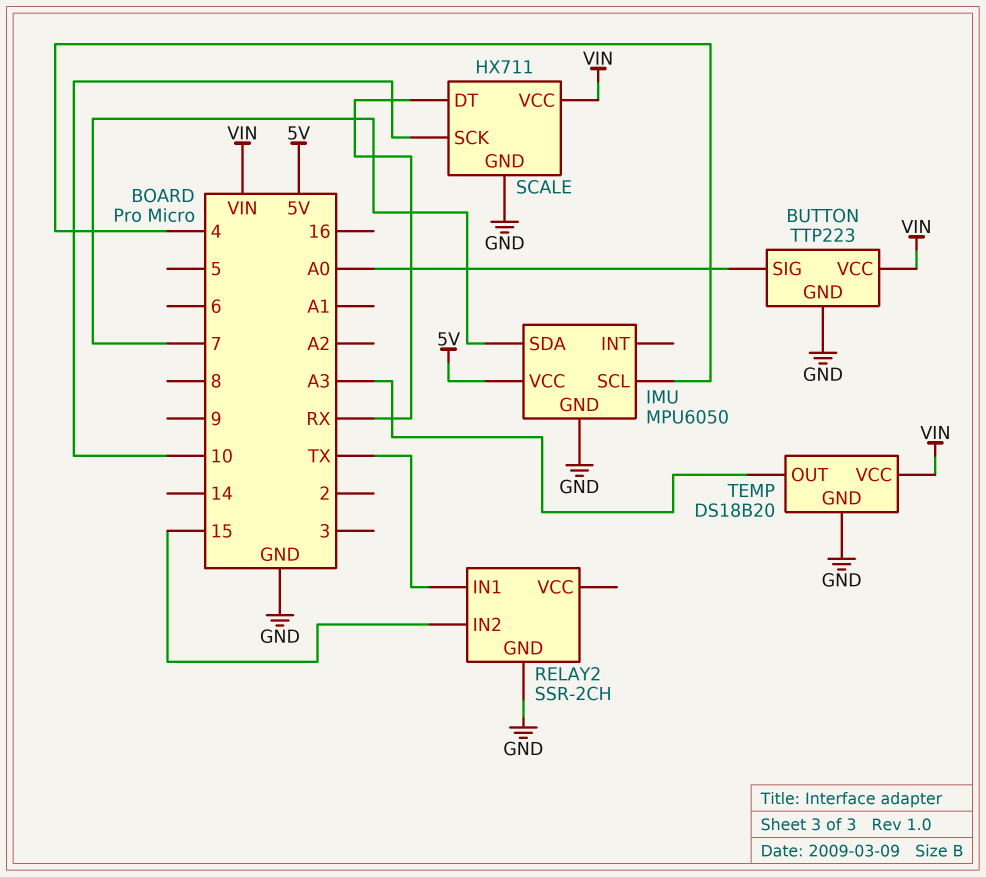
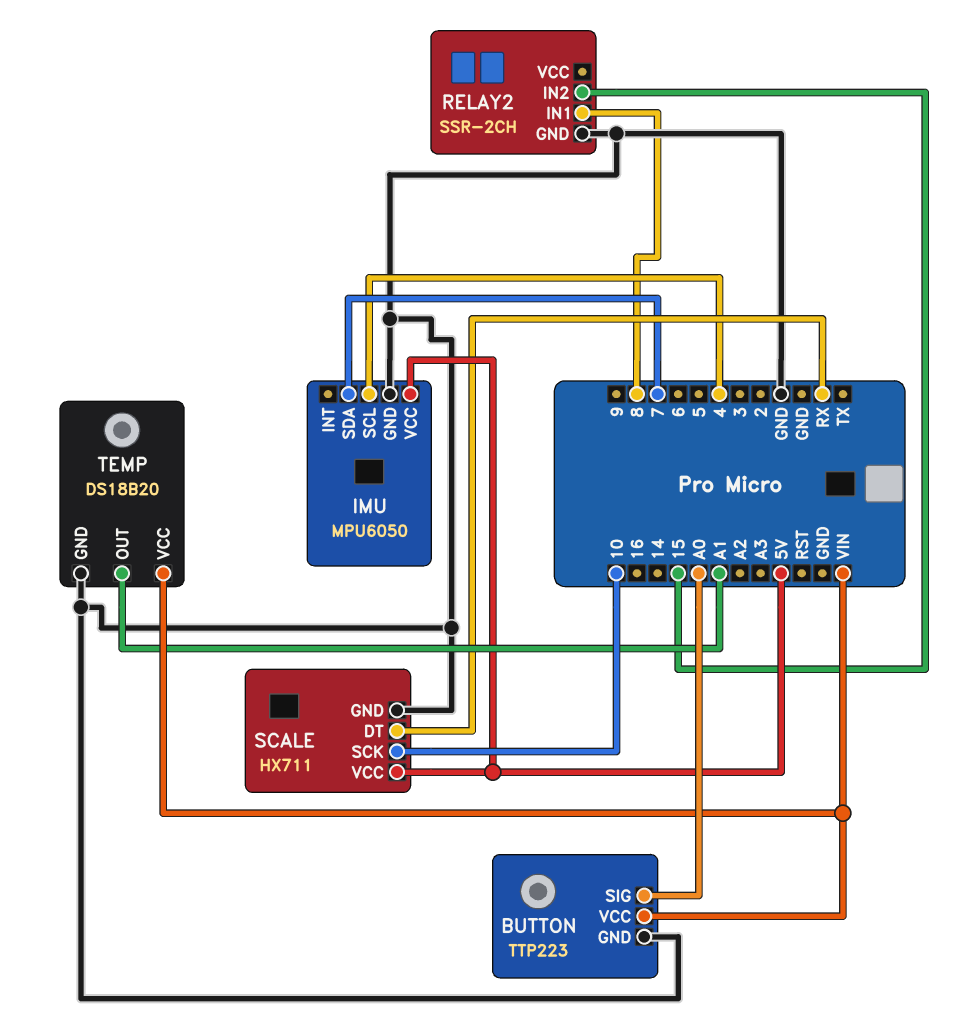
RELAY2 pin IN1: TX -> 8
SCALE pin VCC: VIN -> 5V
TEMP pin OUT: A3 -> A1

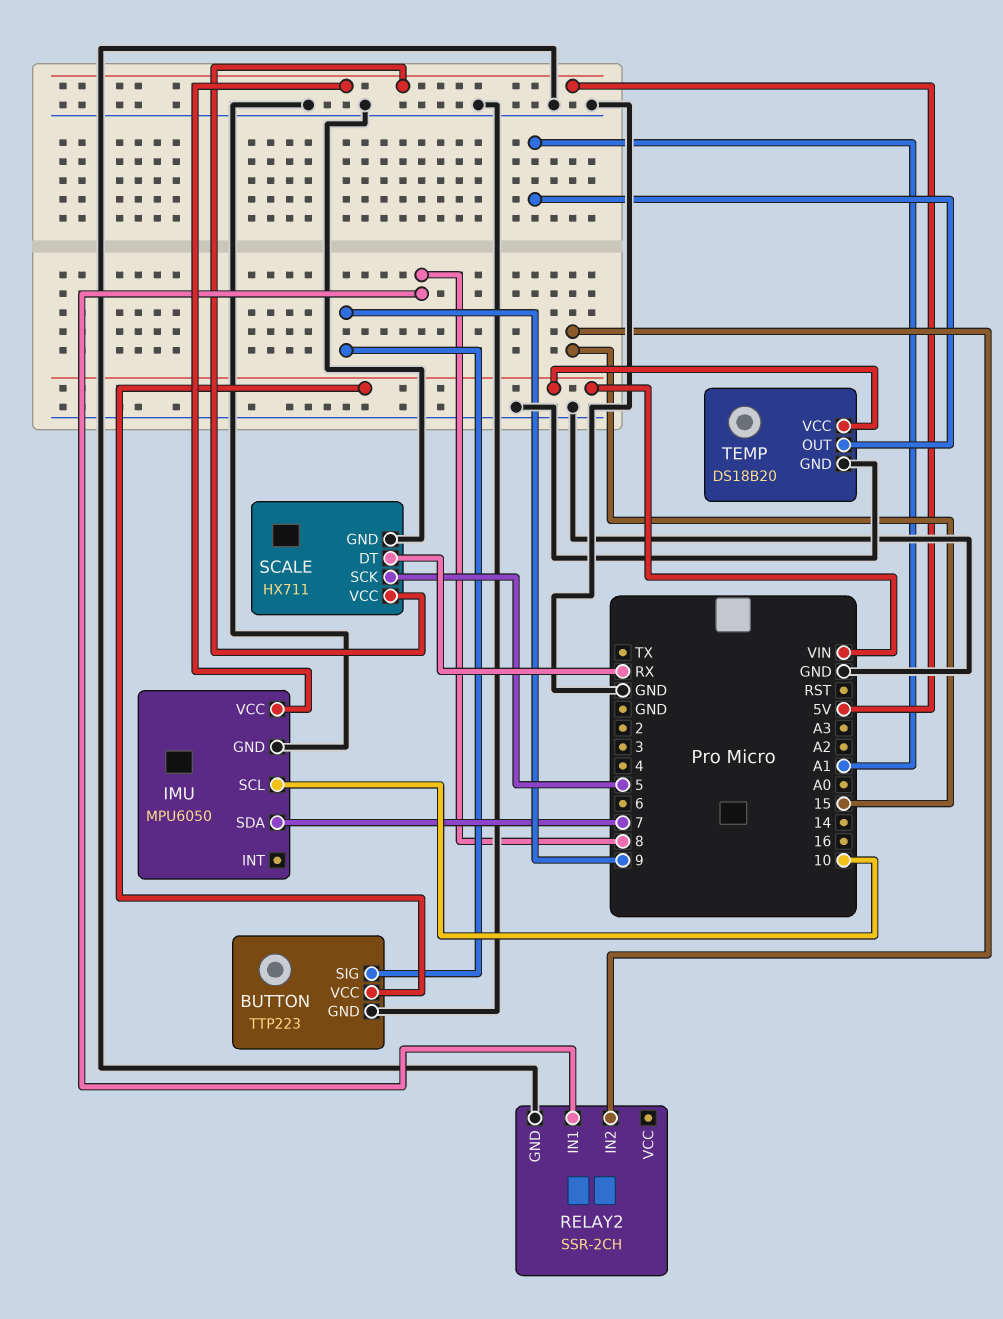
BUTTON pin SIG: A0 -> 9
IMU pin SCL: 4 -> 10
SCALE pin SCK: 10 -> 5

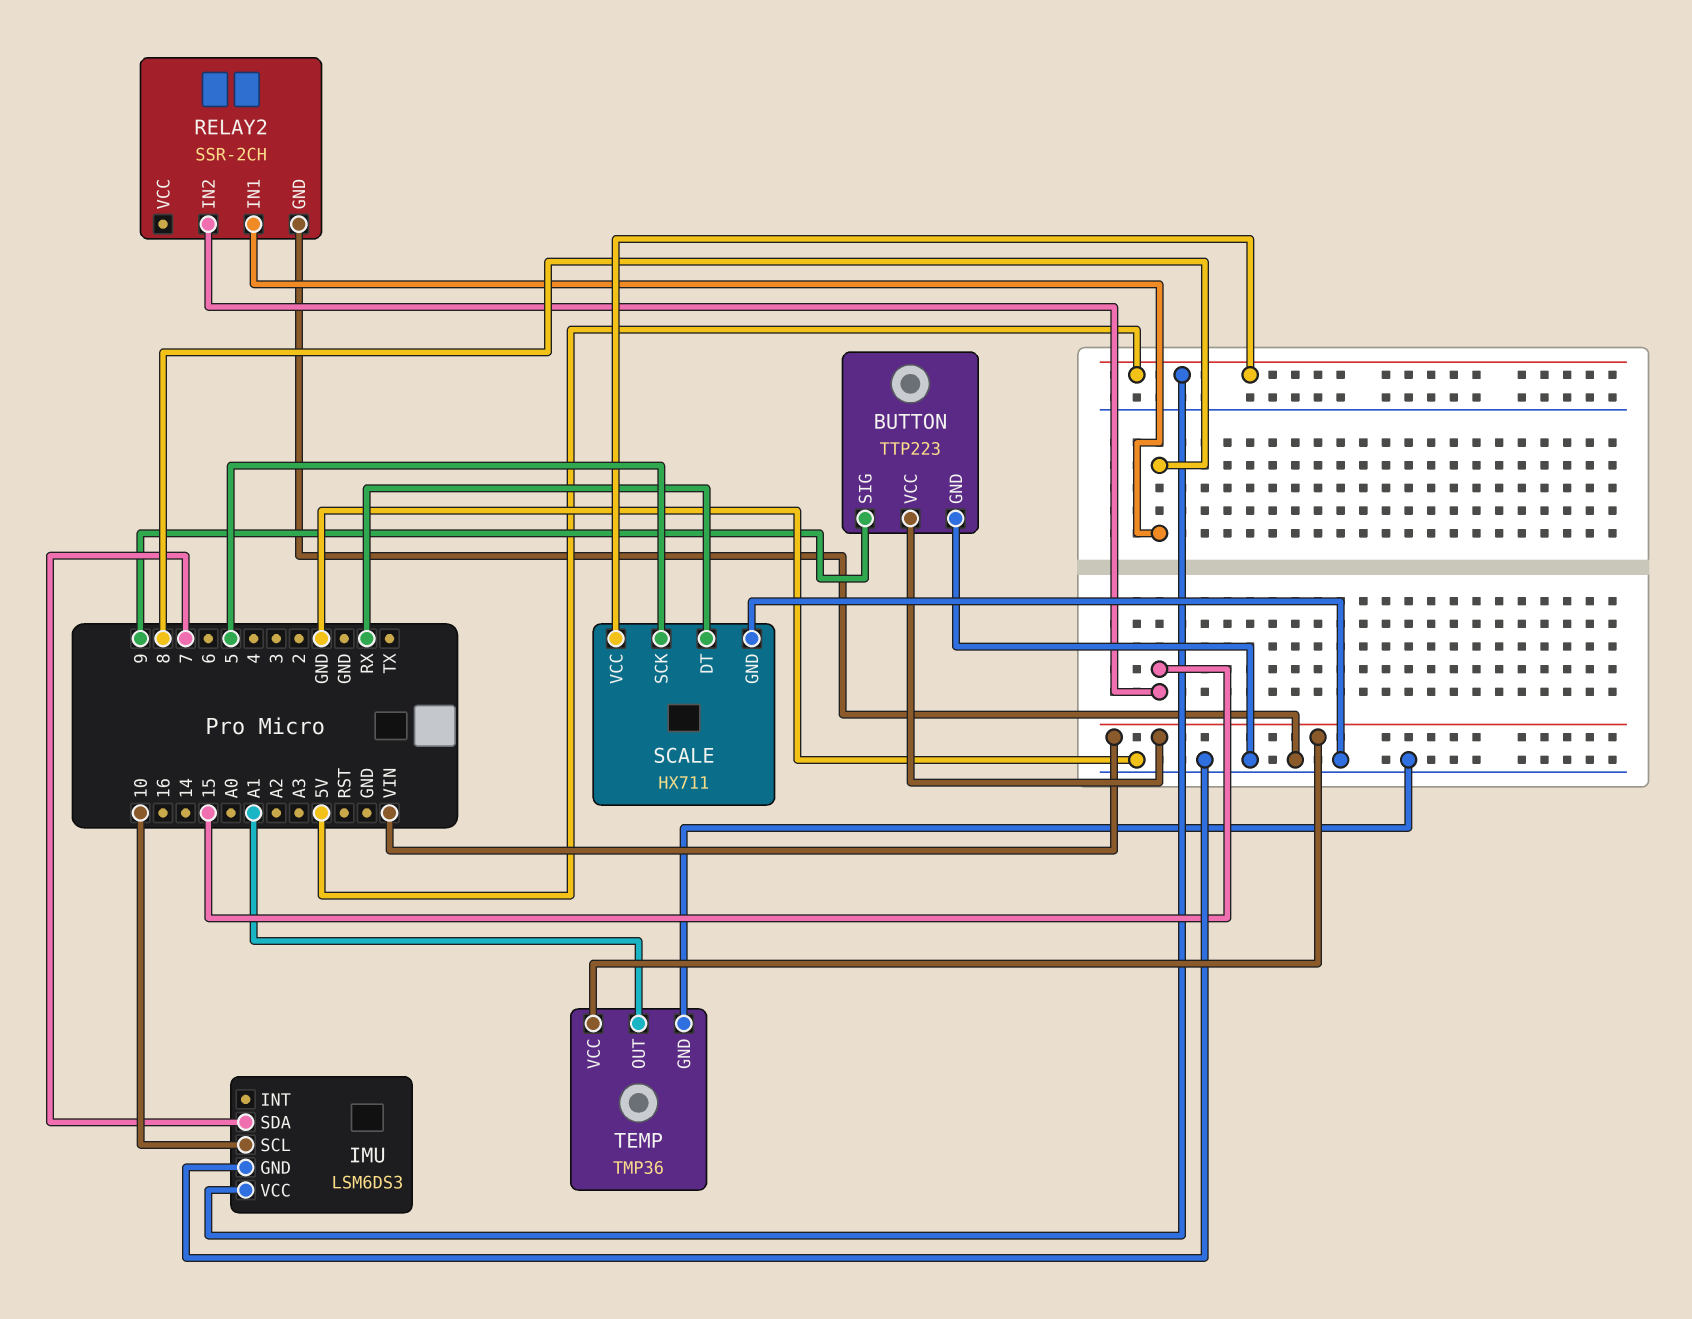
IMU: MPU6050 -> LSM6DS3
TEMP: DS18B20 -> TMP36

